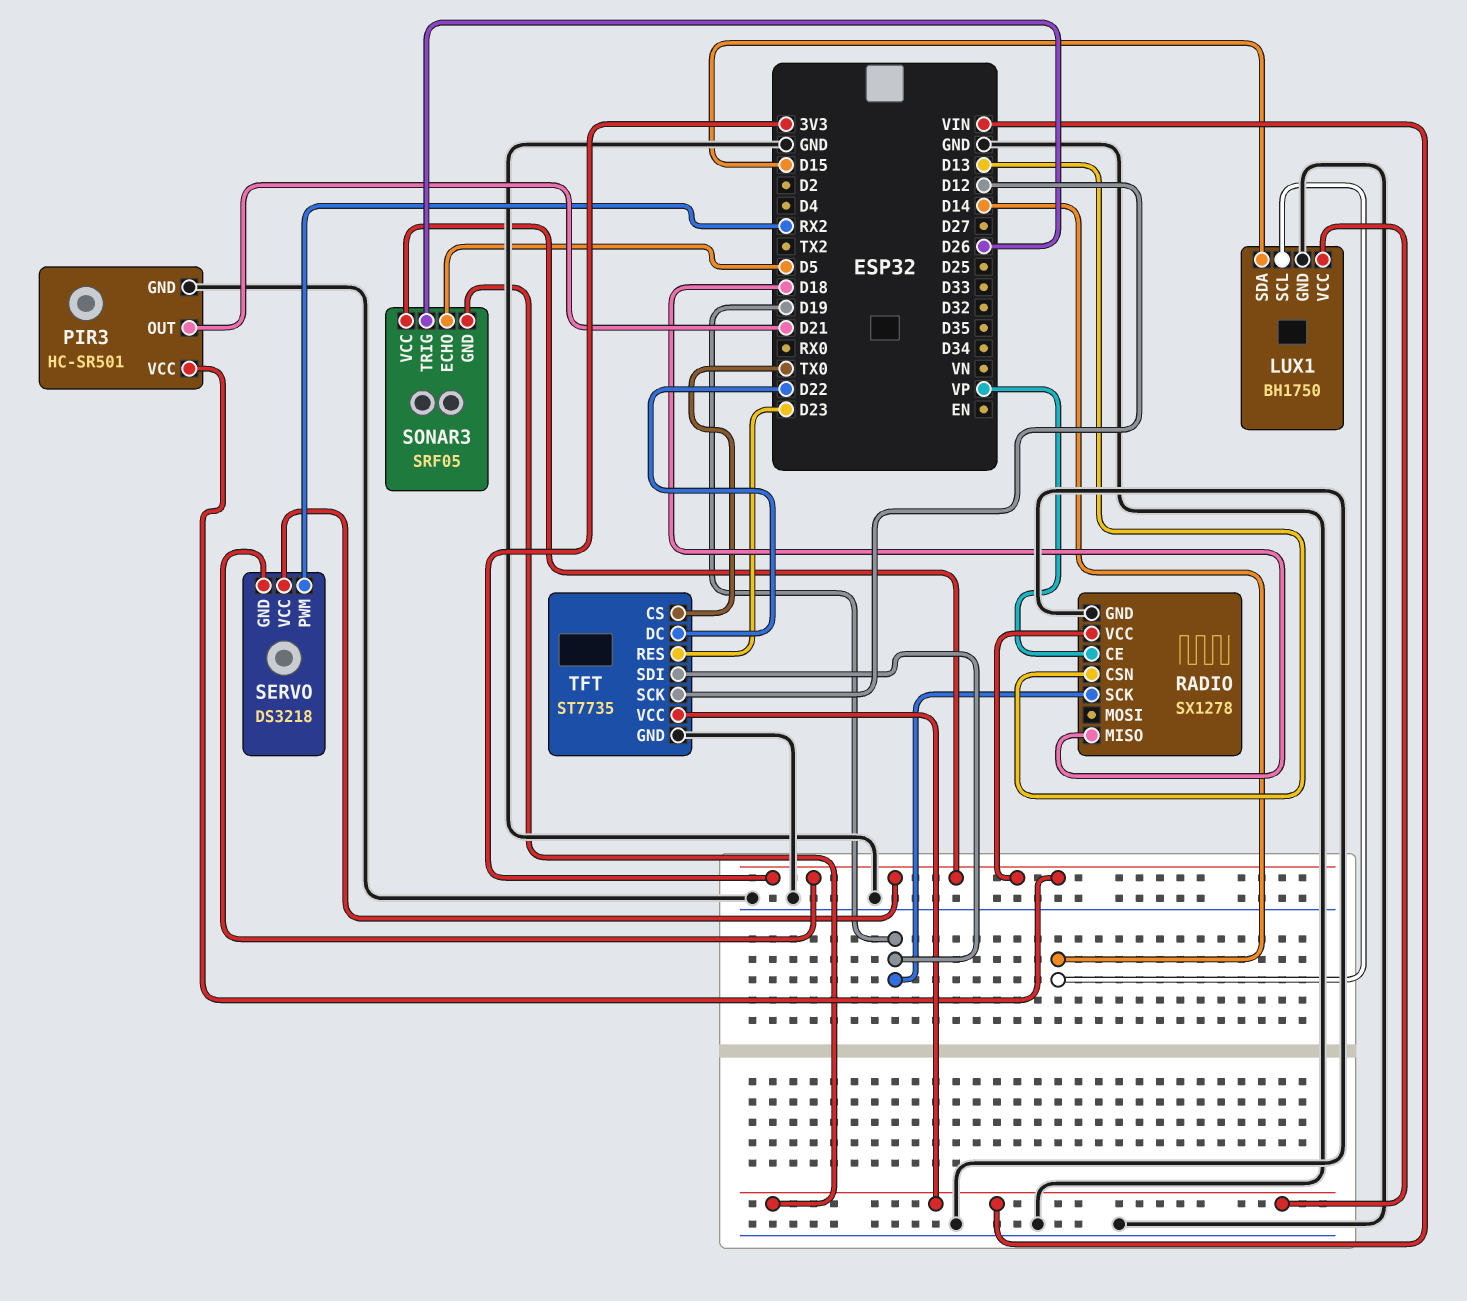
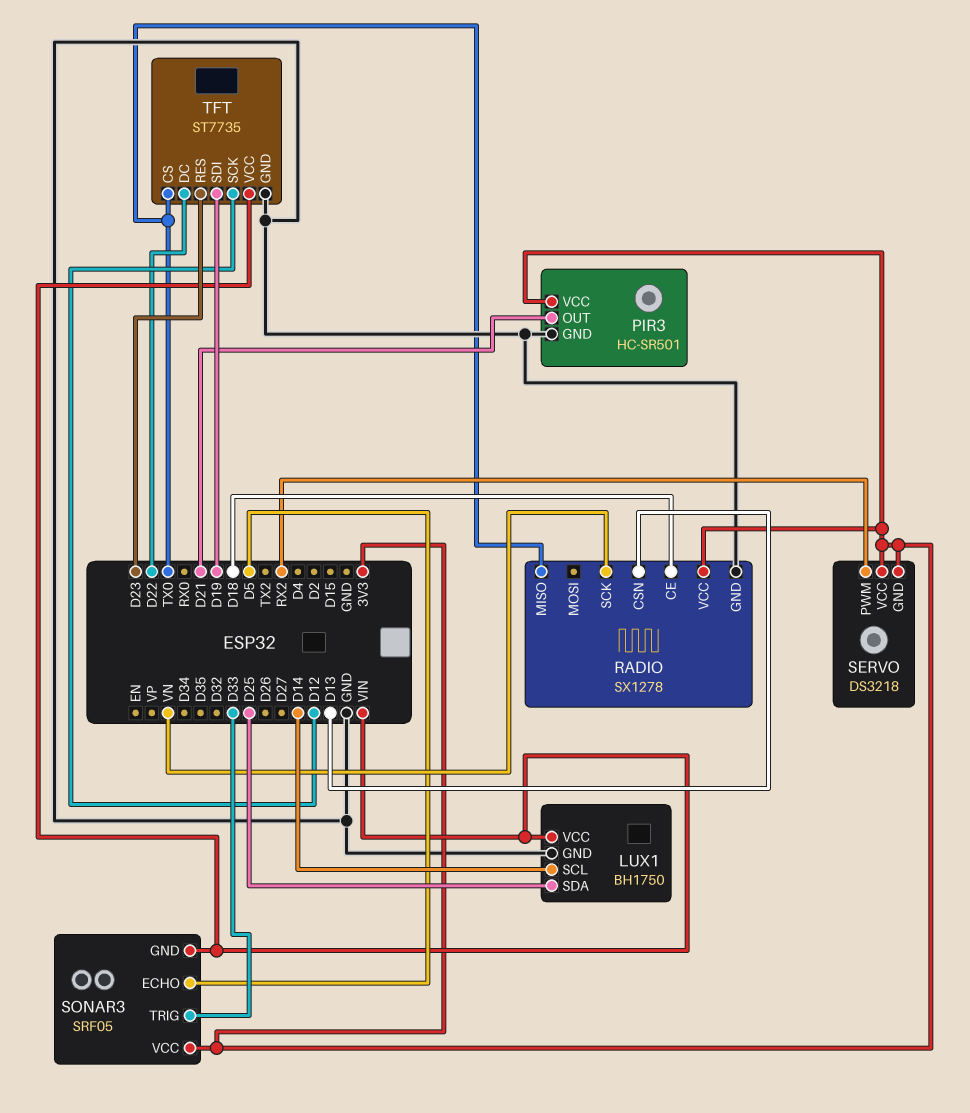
LUX1 pin SDA: D15 -> D25
RADIO pin CE: VP -> D18
RADIO pin MISO: D18 -> TX0
RADIO pin SCK: D19 -> VN
SONAR3 pin TRIG: D26 -> D33

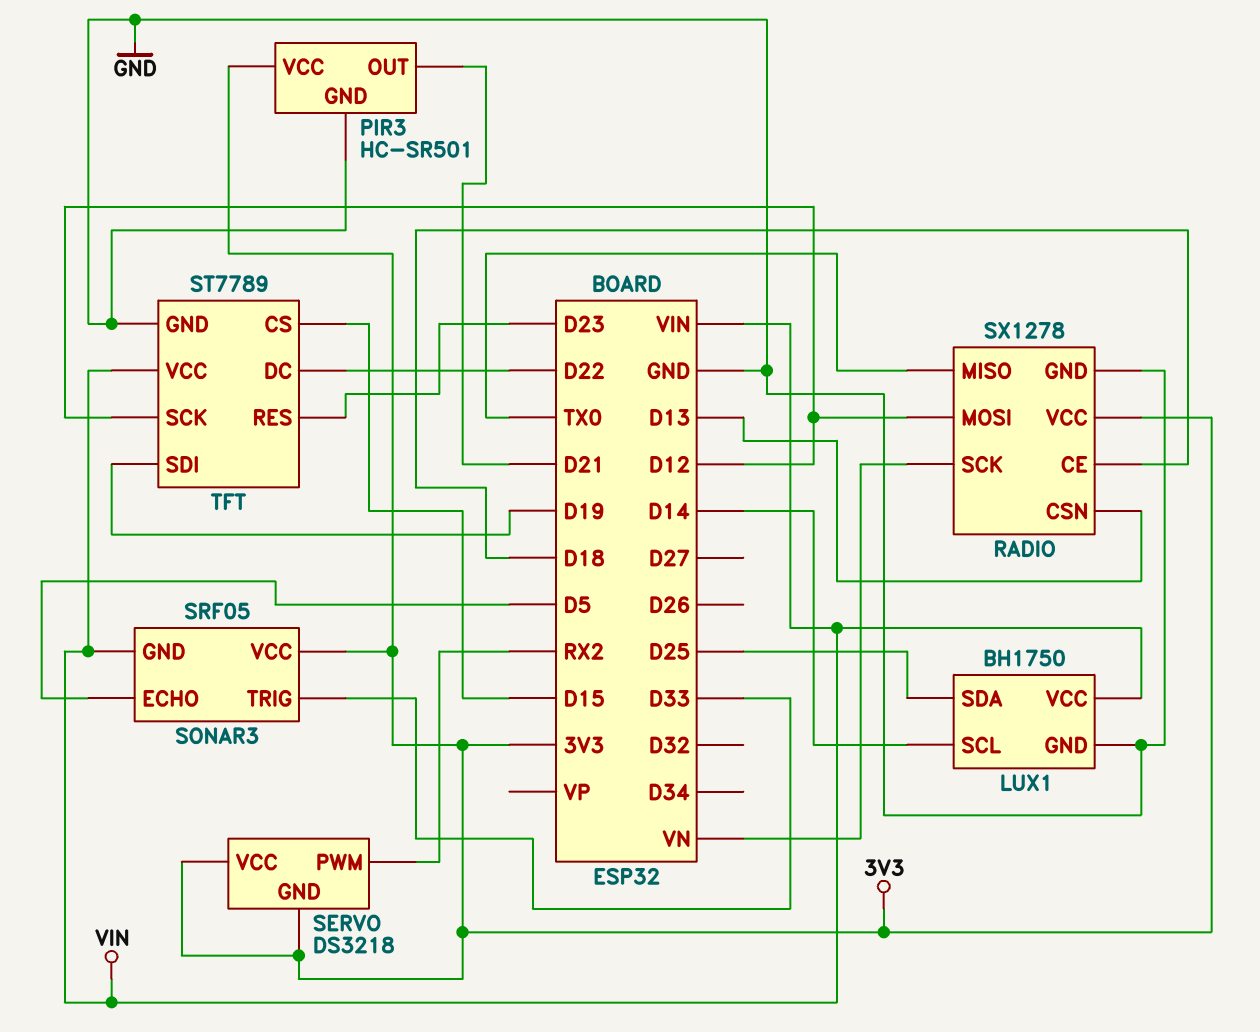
RADIO pin MOSI: none -> D12
TFT: ST7735 -> ST7789
TFT pin CS: TX0 -> D15

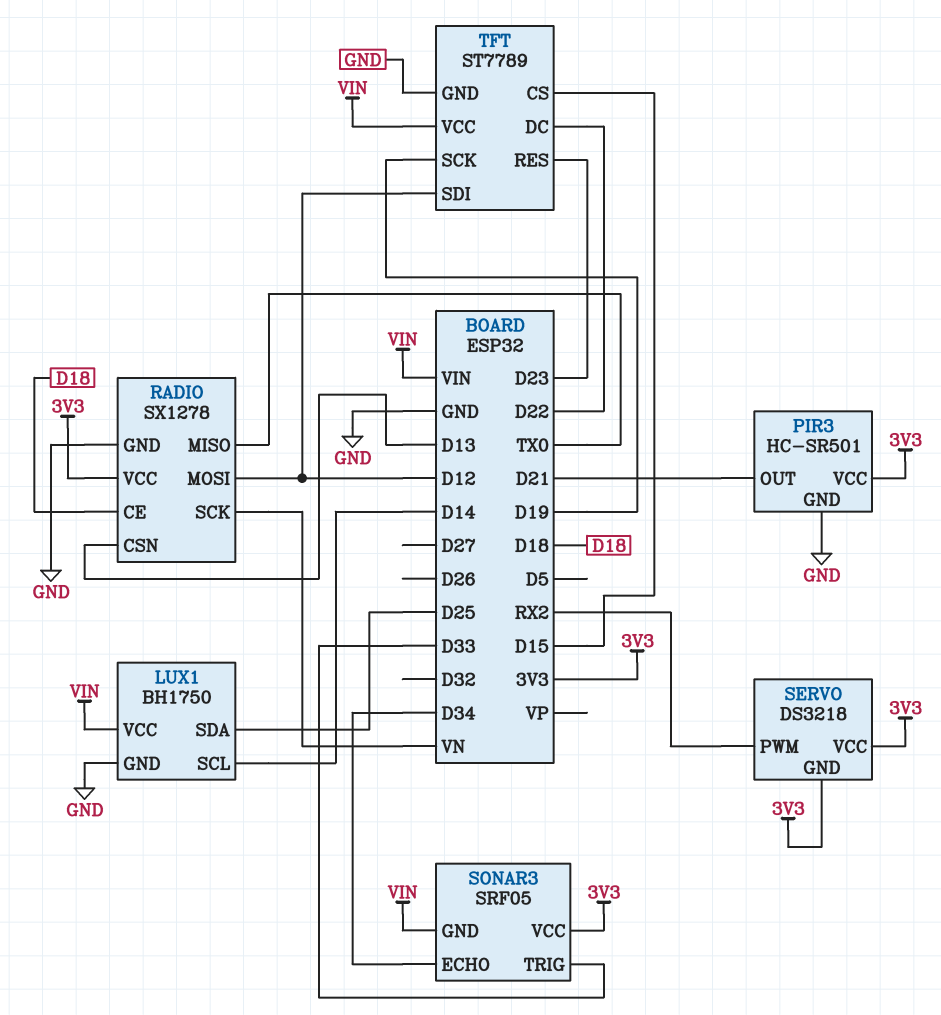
SONAR3 pin ECHO: D5 -> D34
TFT pin SCK: D12 -> D19
TFT pin SDI: D19 -> D12

